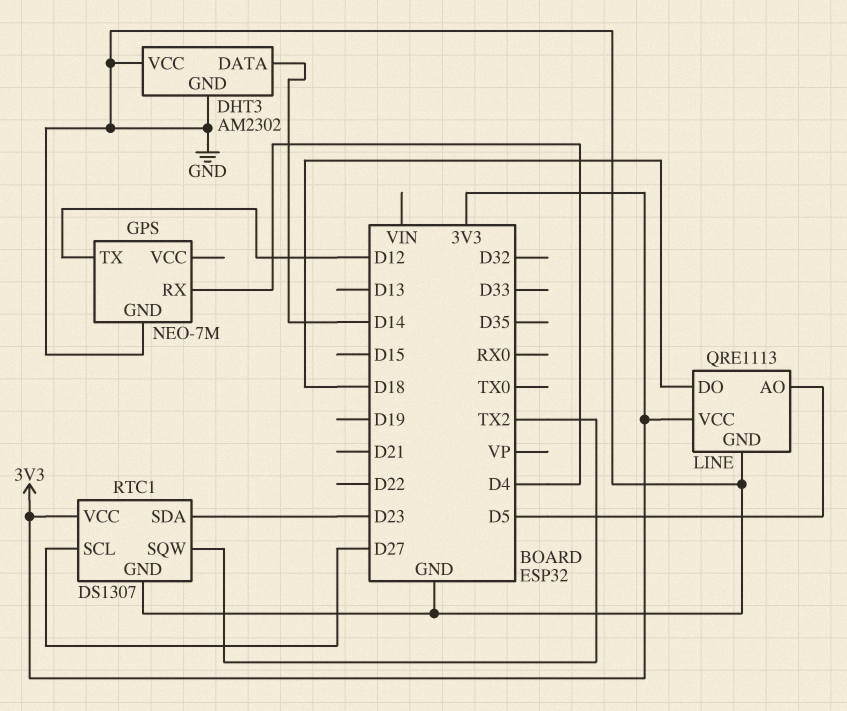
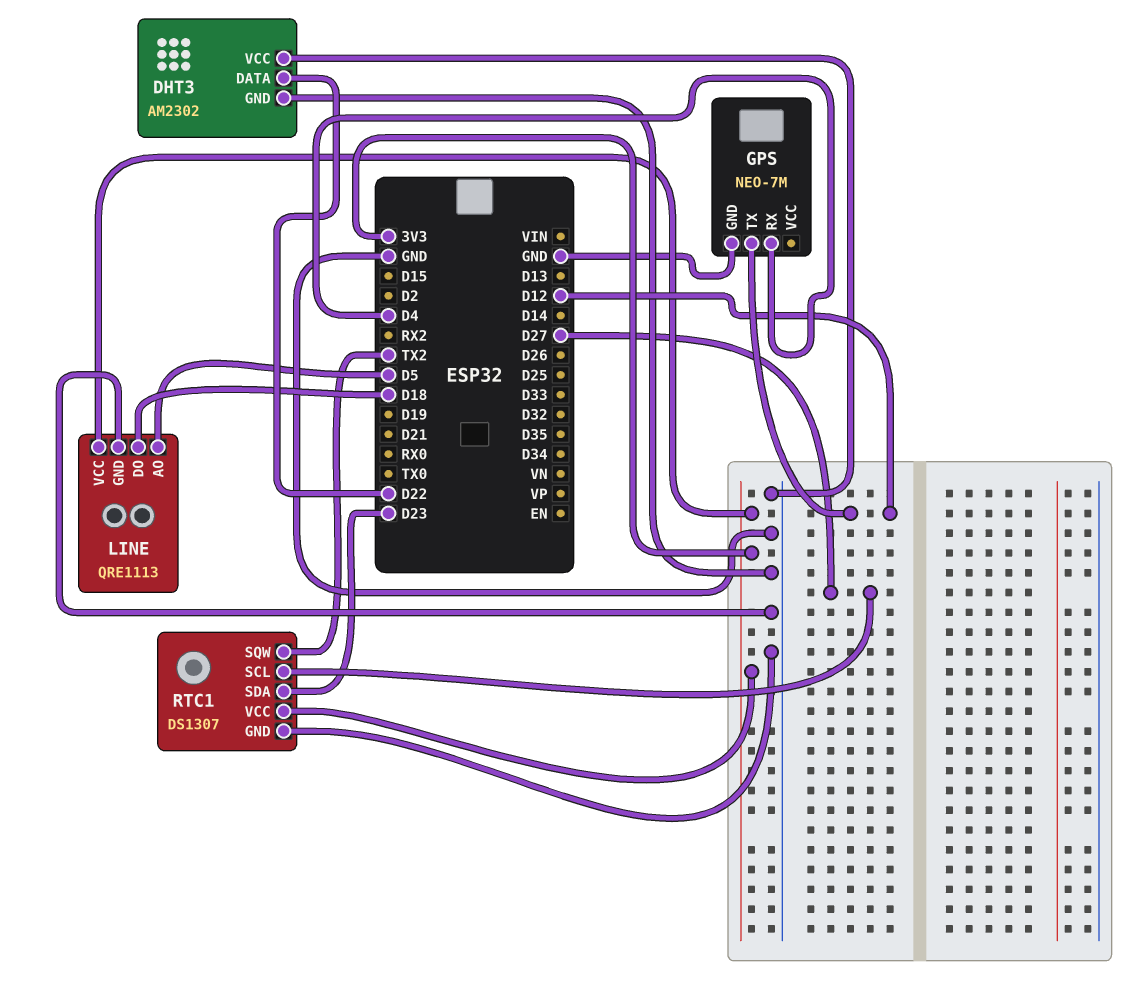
DHT3 pin DATA: D14 -> D22

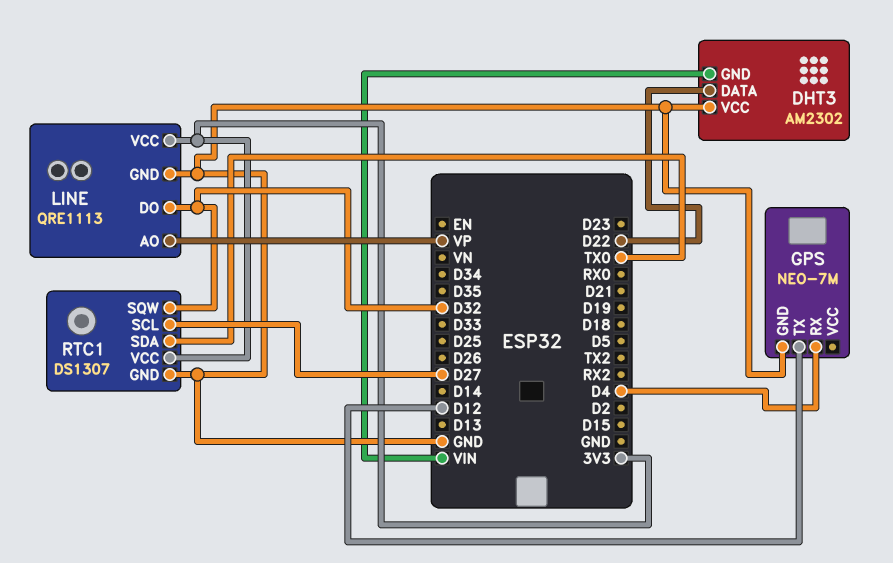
DHT3 pin GND: GND -> VIN
LINE pin AO: D5 -> VP
LINE pin DO: D18 -> D32
RTC1 pin SDA: D23 -> TX0
RTC1 pin SQW: TX2 -> D32

